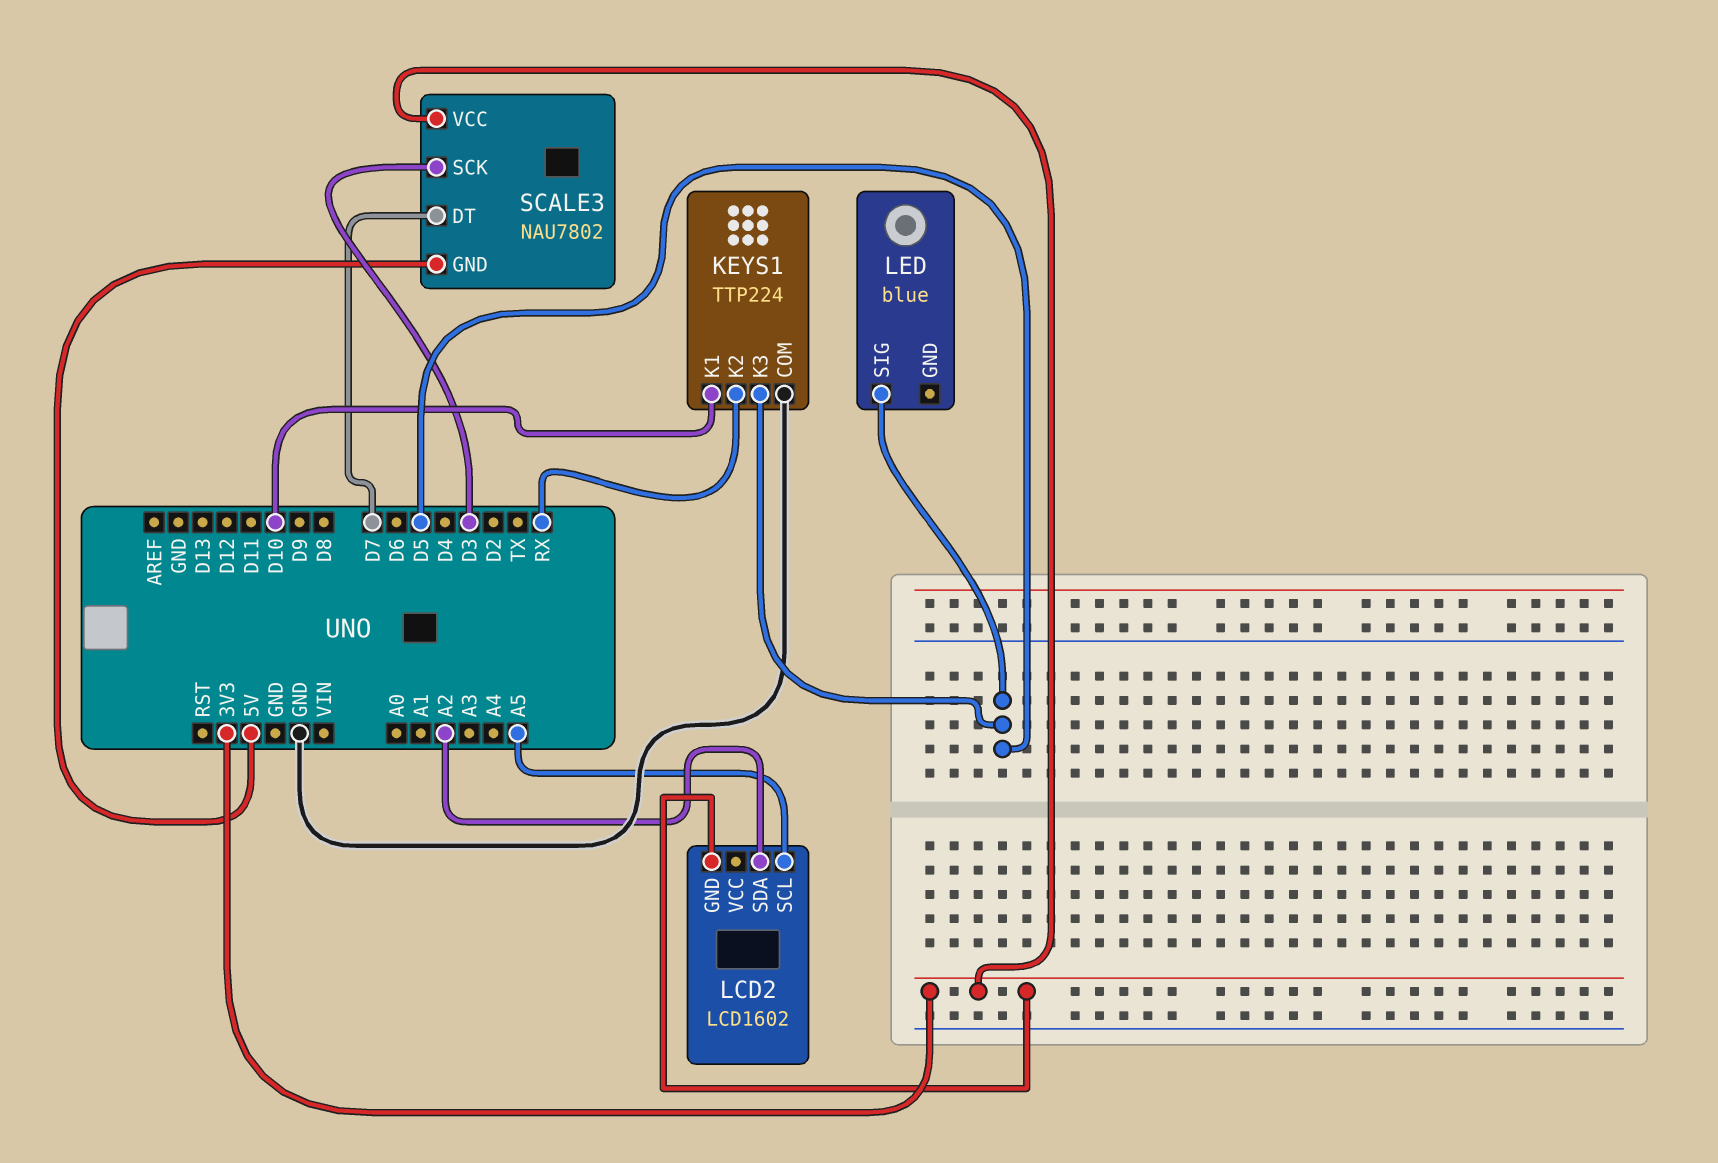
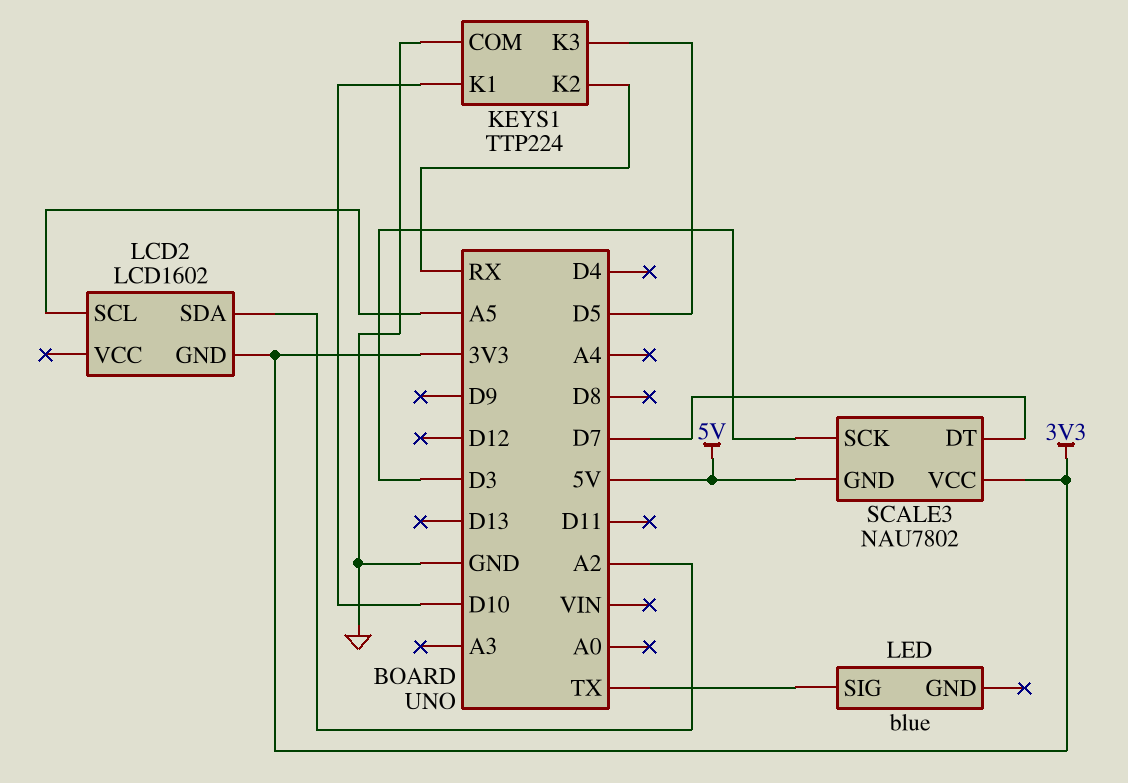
LED pin SIG: D5 -> TX

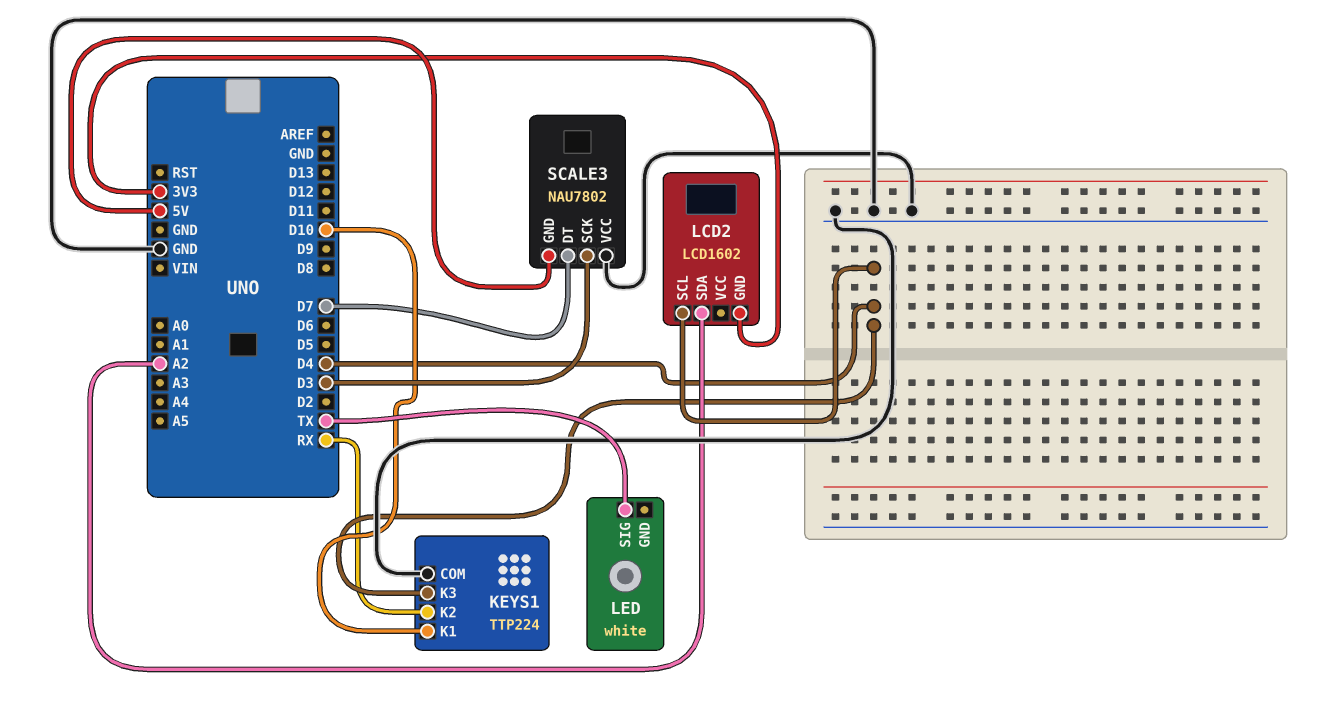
KEYS1 pin K3: D5 -> D4
LCD2 pin SCL: A5 -> D4
LED: blue -> white
SCALE3 pin VCC: 3V3 -> GND

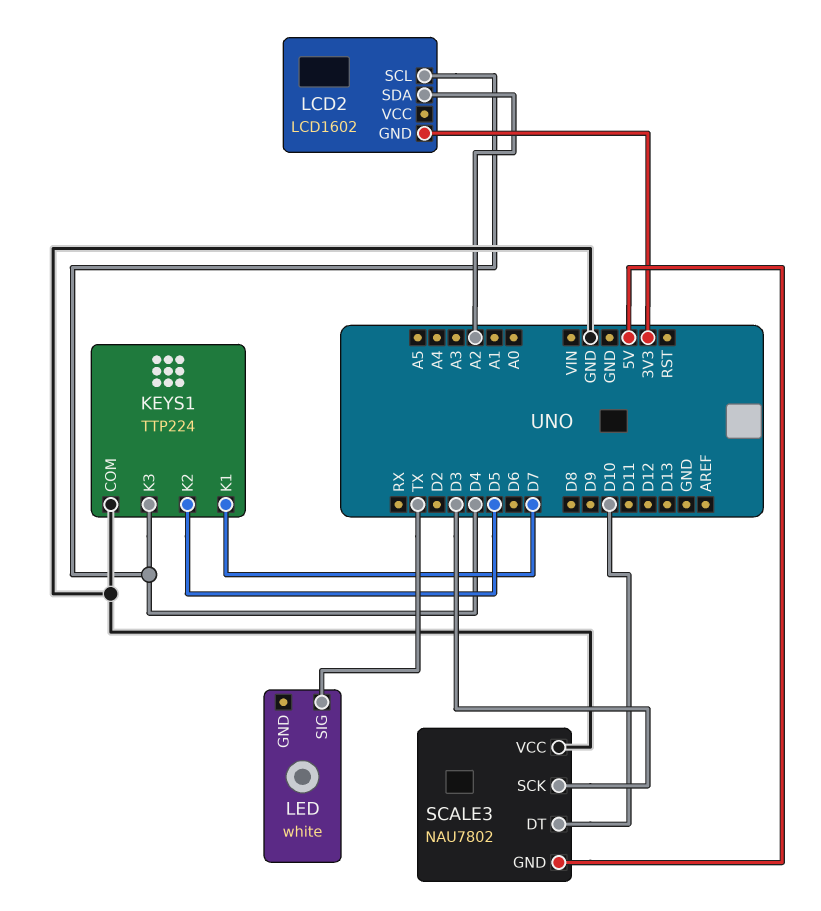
KEYS1 pin K1: D10 -> D7
KEYS1 pin K2: RX -> D5
SCALE3 pin DT: D7 -> D10

